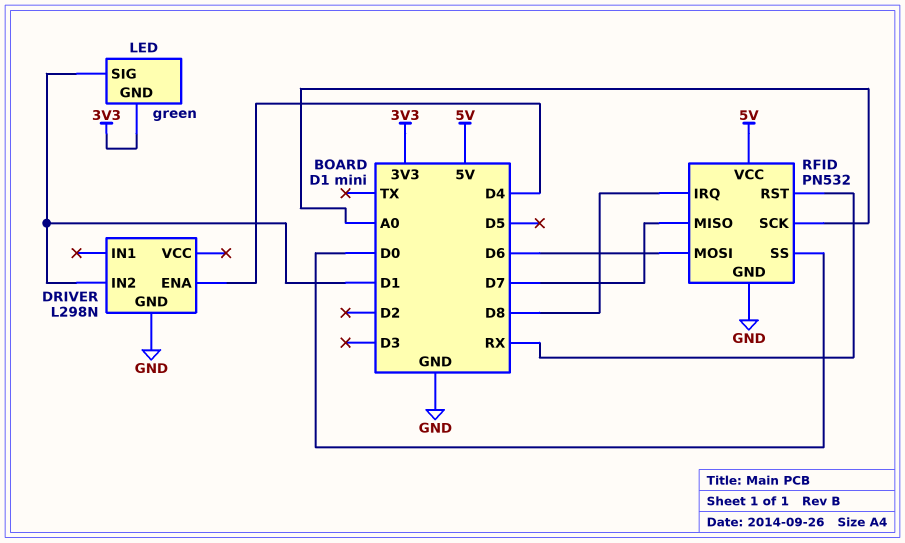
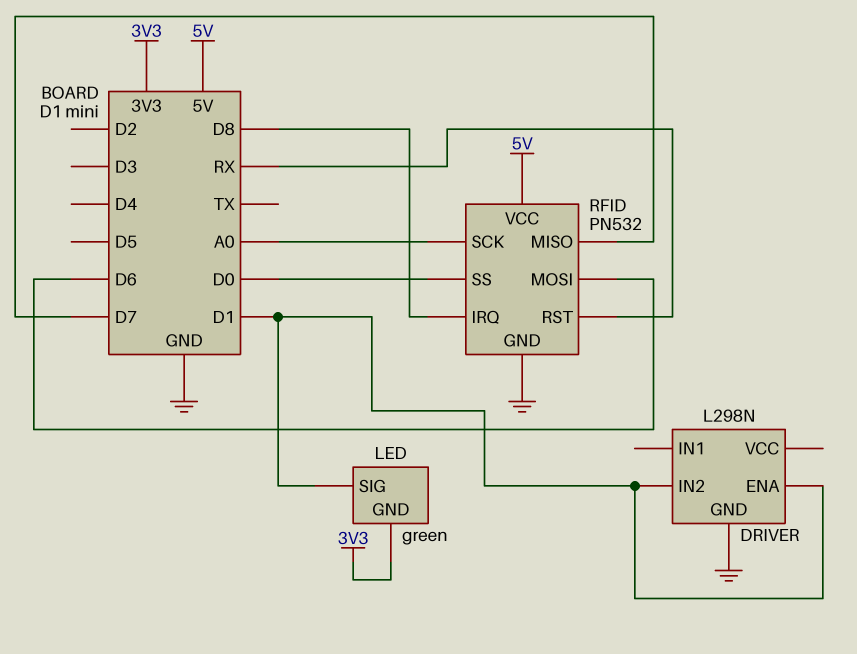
DRIVER pin ENA: D4 -> D1

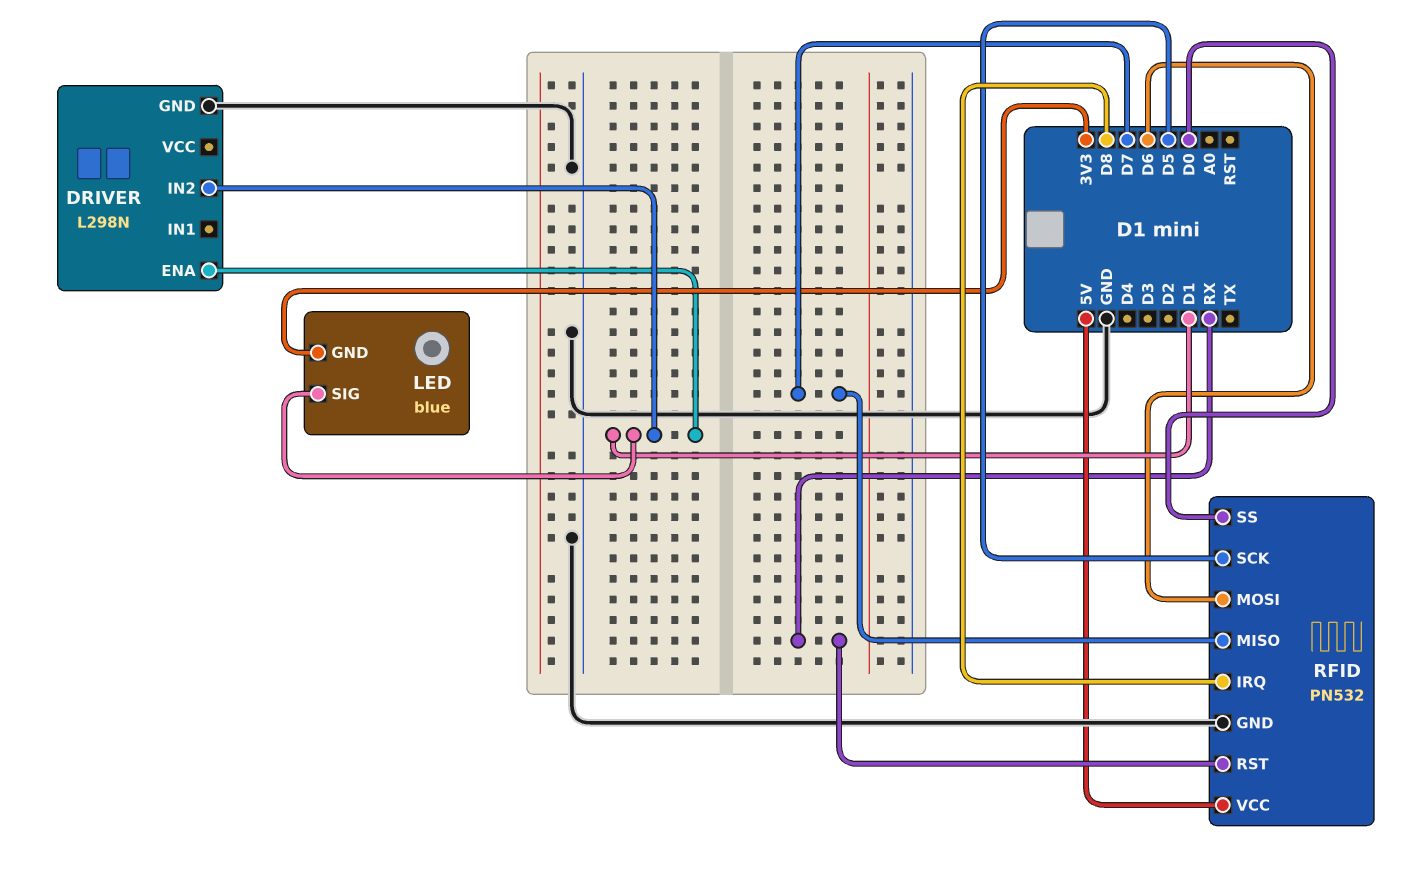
LED: green -> blue
RFID pin SCK: A0 -> D5

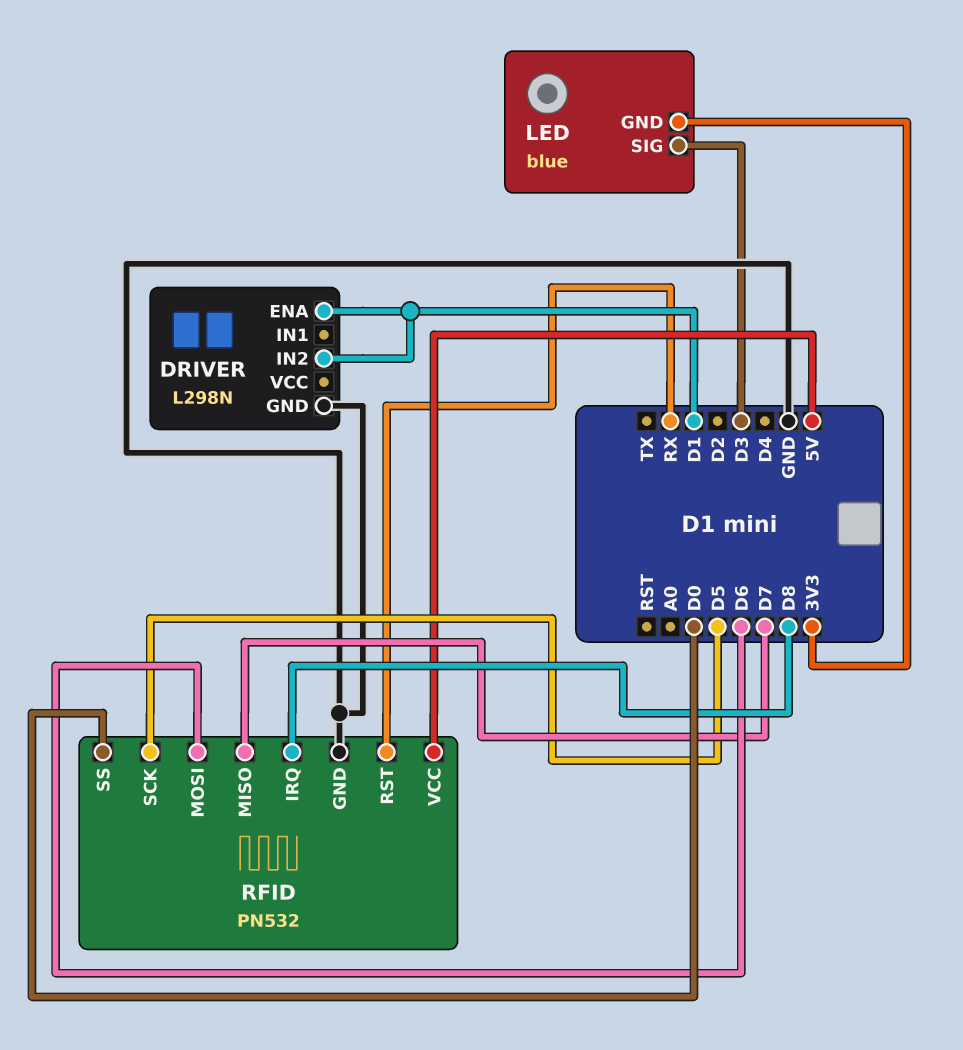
LED pin SIG: D1 -> D3

